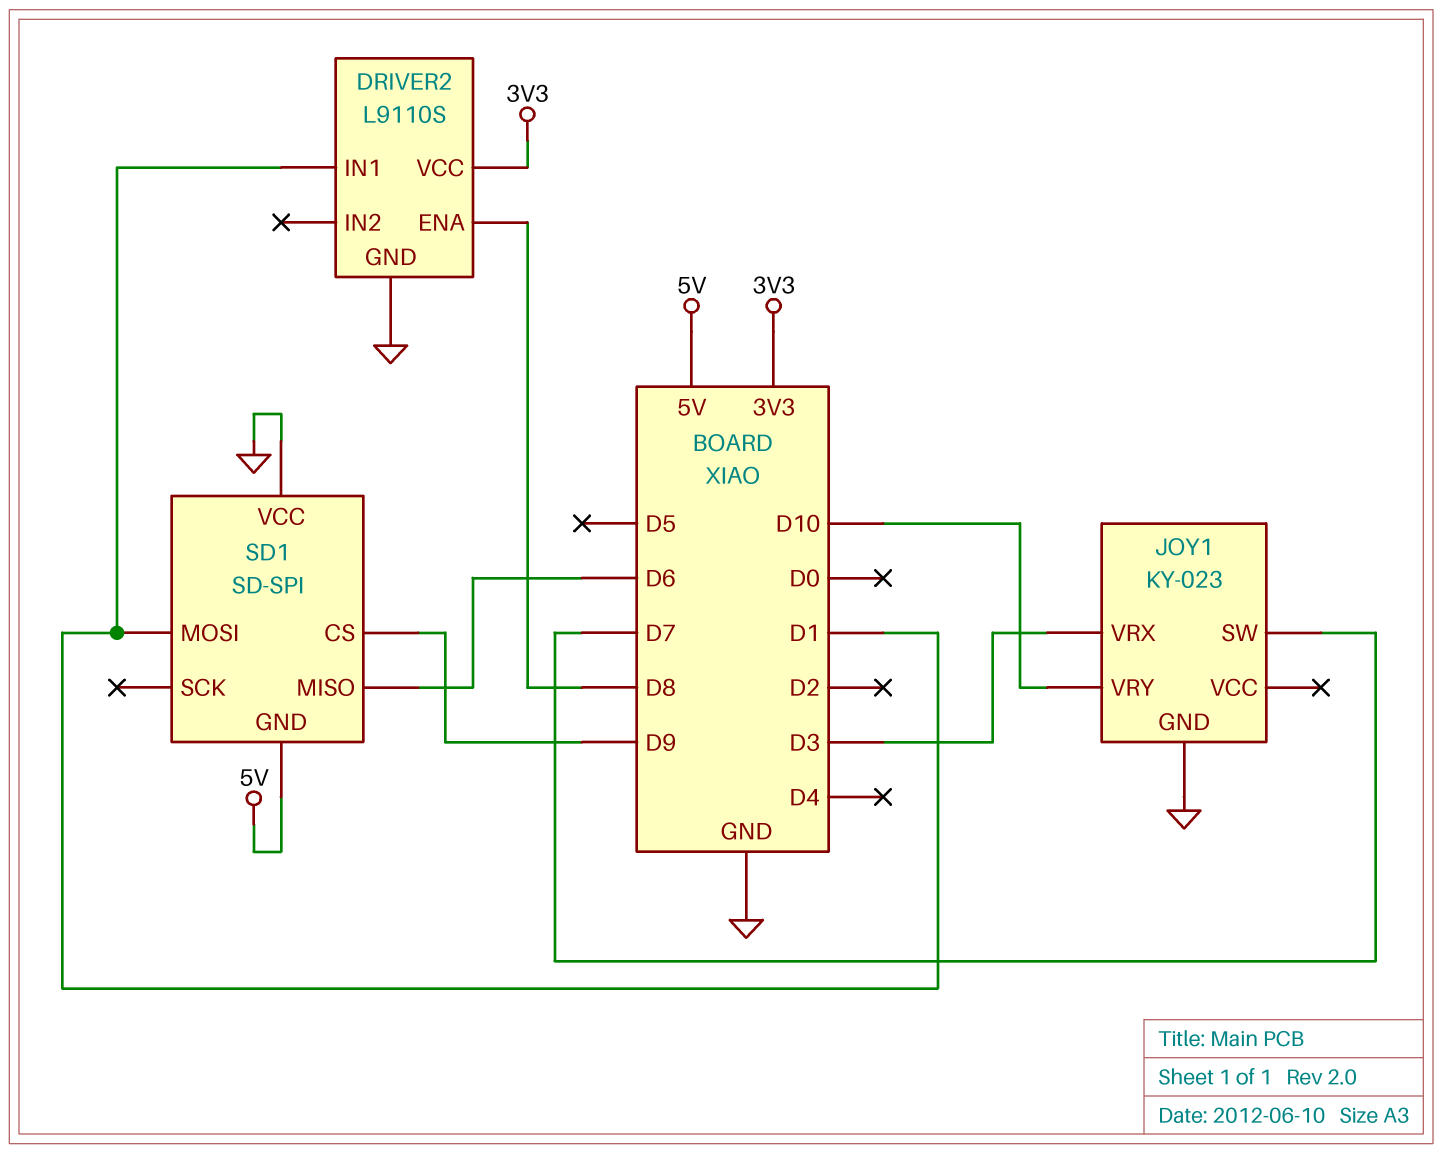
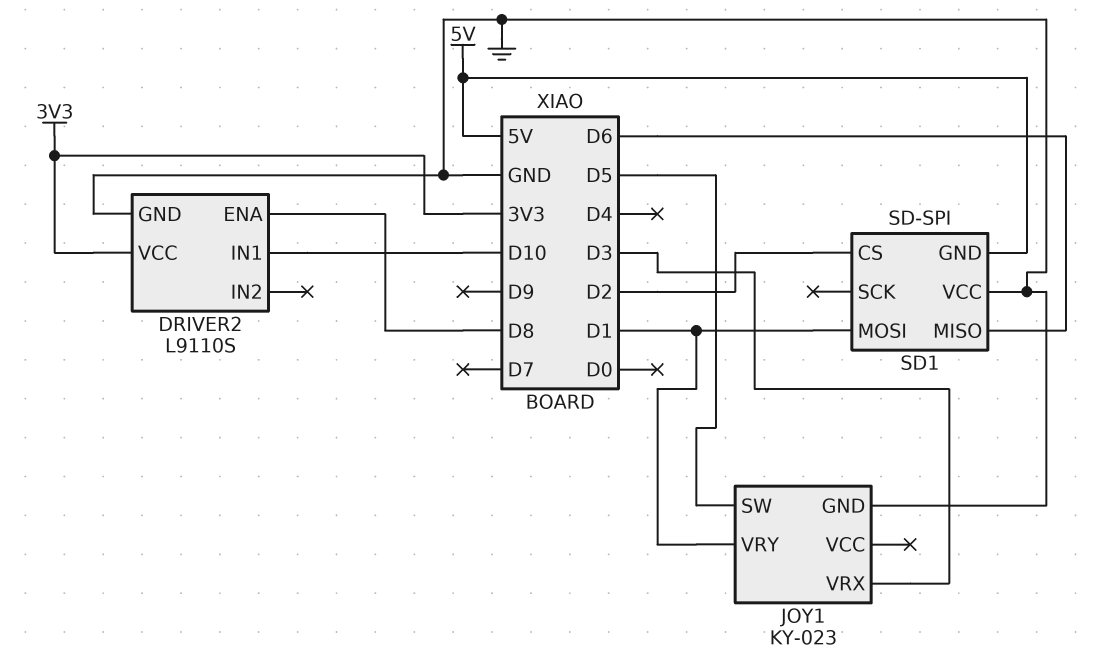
DRIVER2 pin IN1: D1 -> D10
JOY1 pin SW: D7 -> D5
JOY1 pin VRY: D10 -> D1
SD1 pin CS: D9 -> D2

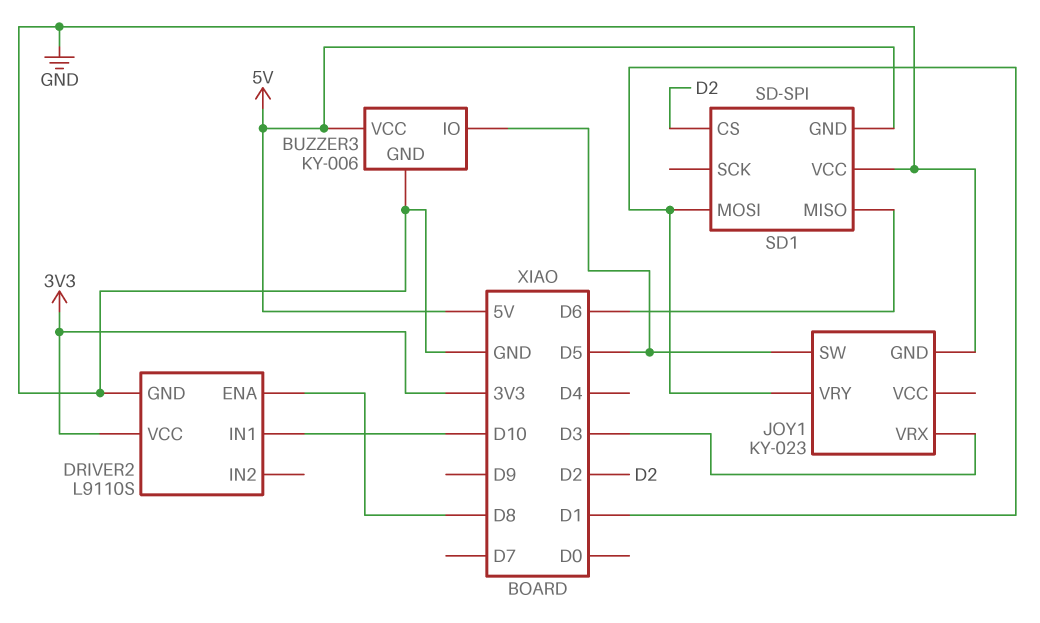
BUZZER3: none -> KY-006
BUZZER3 pin GND: none -> GND
BUZZER3 pin IO: none -> D5
BUZZER3 pin VCC: none -> 5V

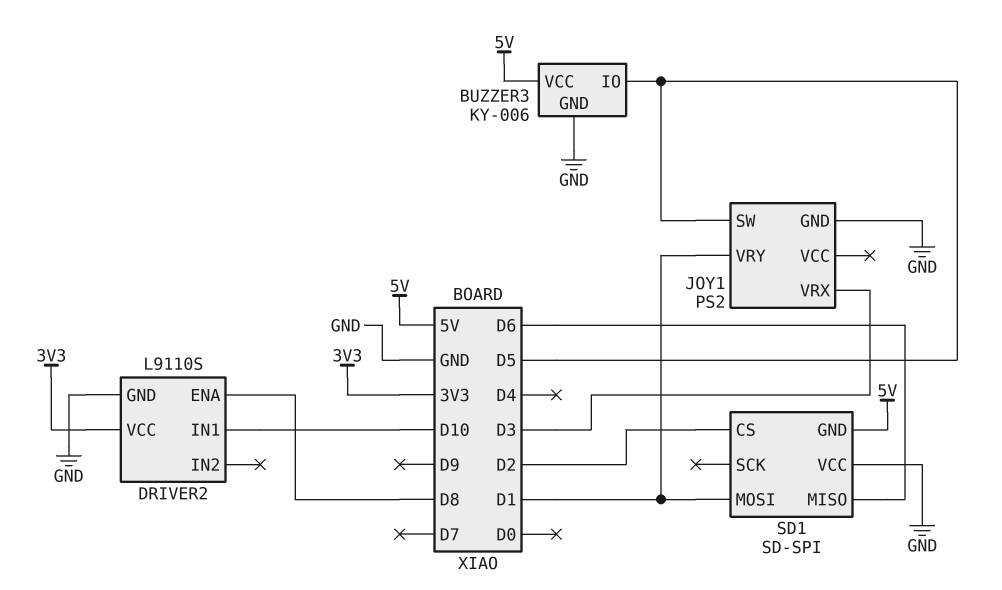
JOY1: KY-023 -> PS2

